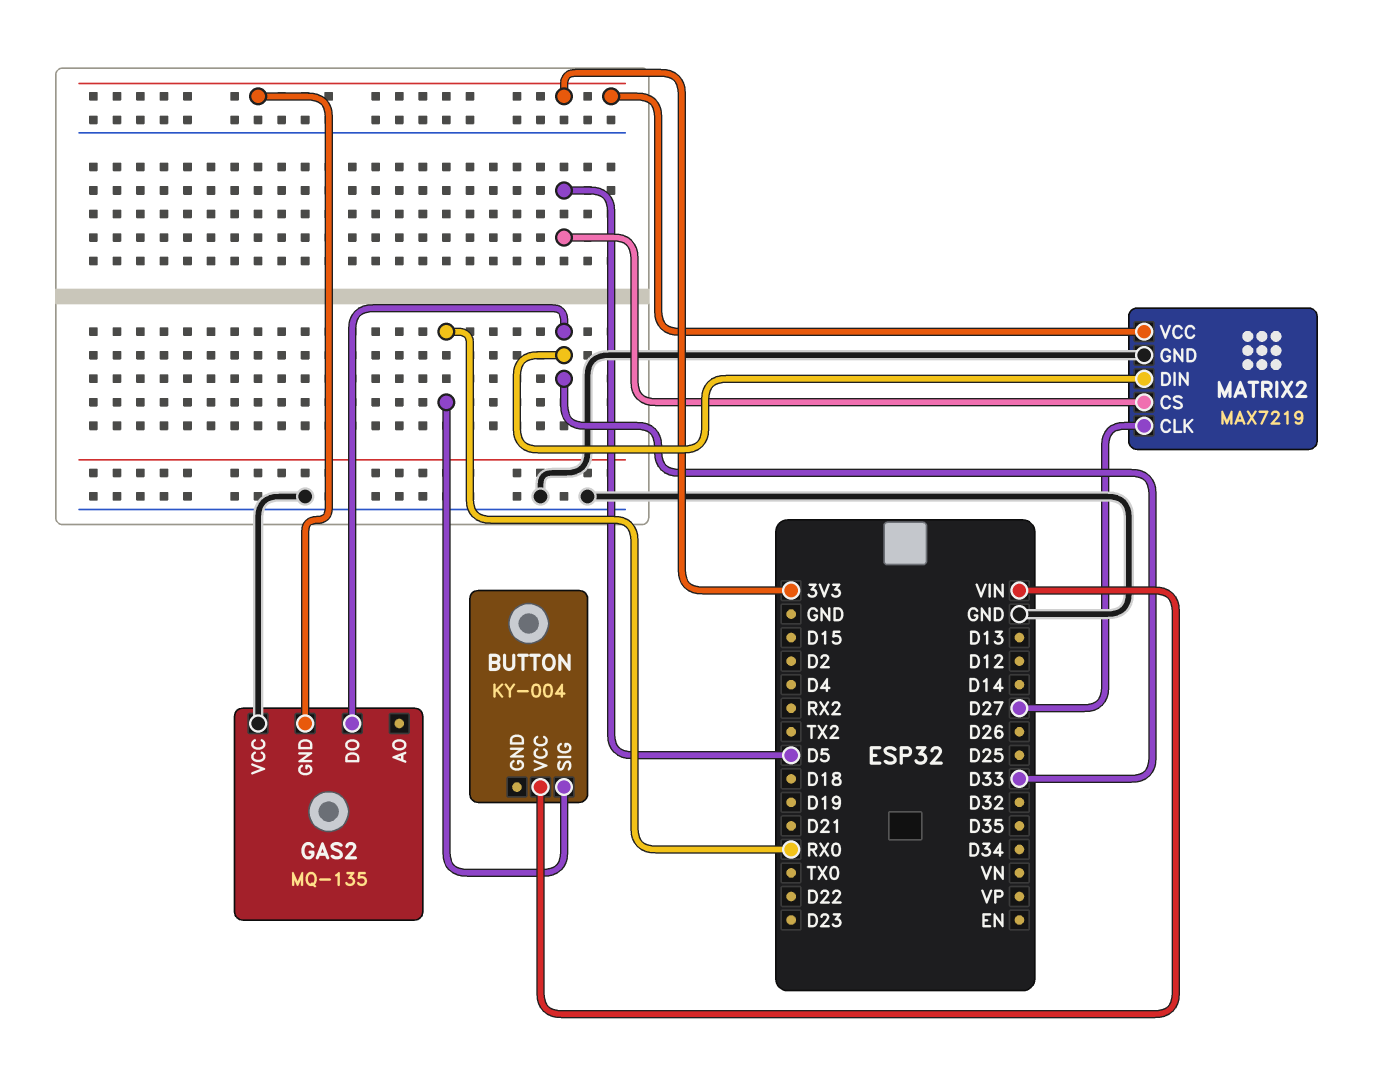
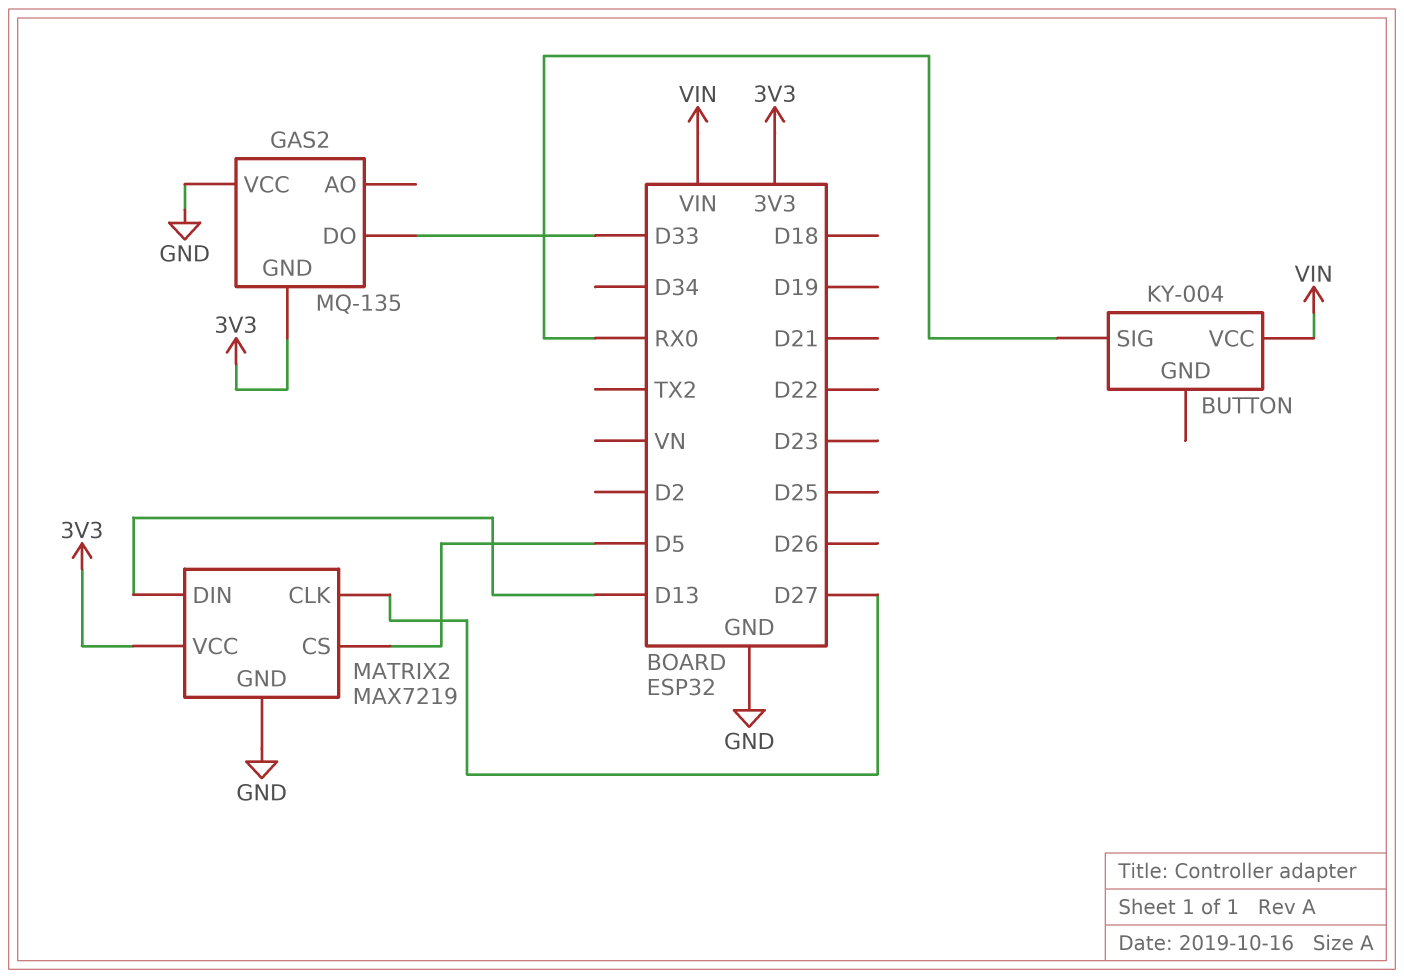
MATRIX2 pin DIN: D33 -> D13

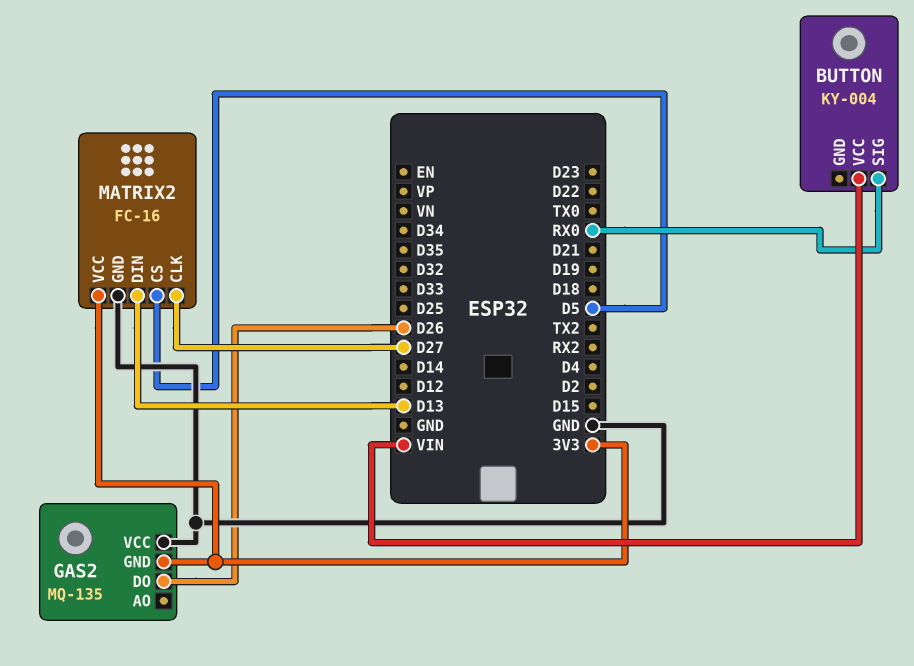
GAS2 pin DO: D33 -> D26
MATRIX2: MAX7219 -> FC-16

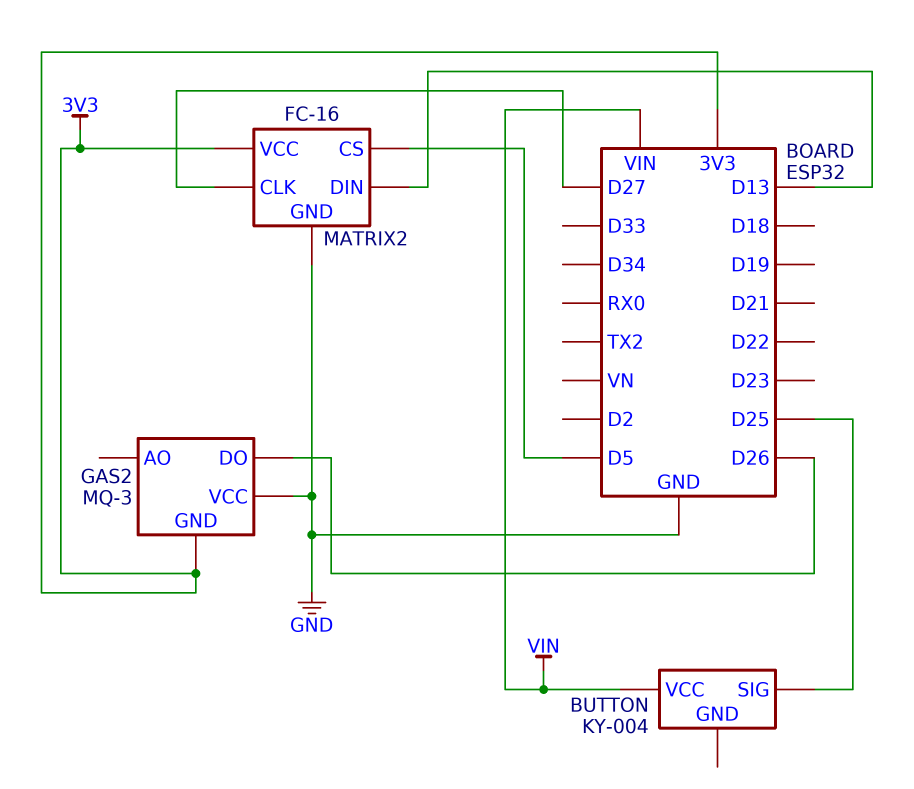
BUTTON pin SIG: RX0 -> D25
GAS2: MQ-135 -> MQ-3

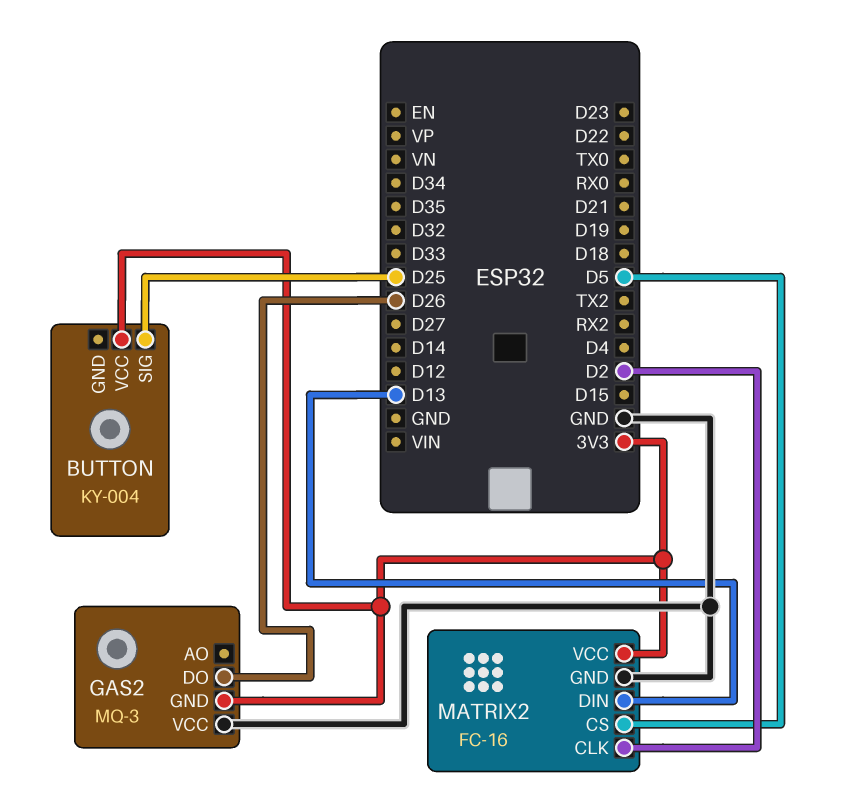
BUTTON pin VCC: VIN -> 3V3
MATRIX2 pin CLK: D27 -> D2

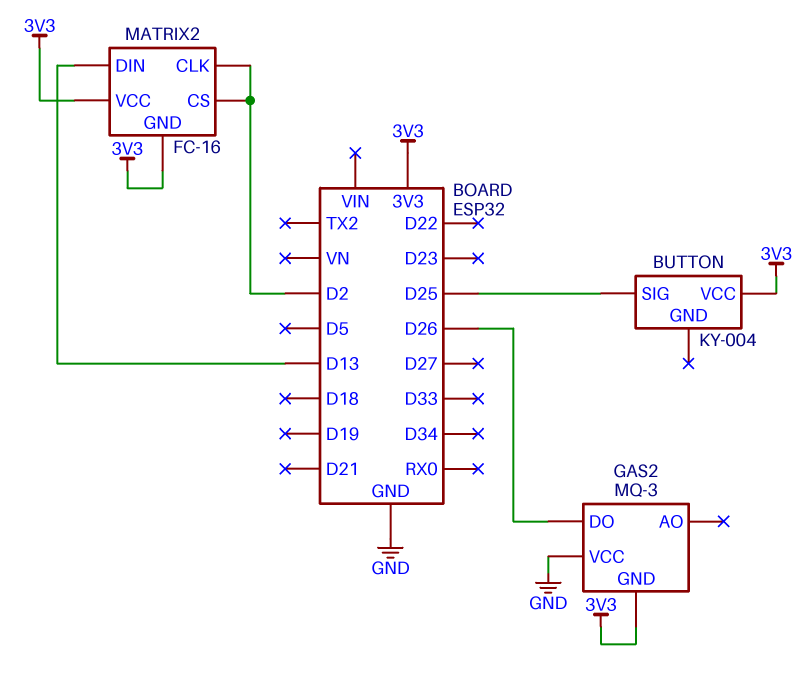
MATRIX2 pin CS: D5 -> D2
MATRIX2 pin GND: GND -> 3V3

